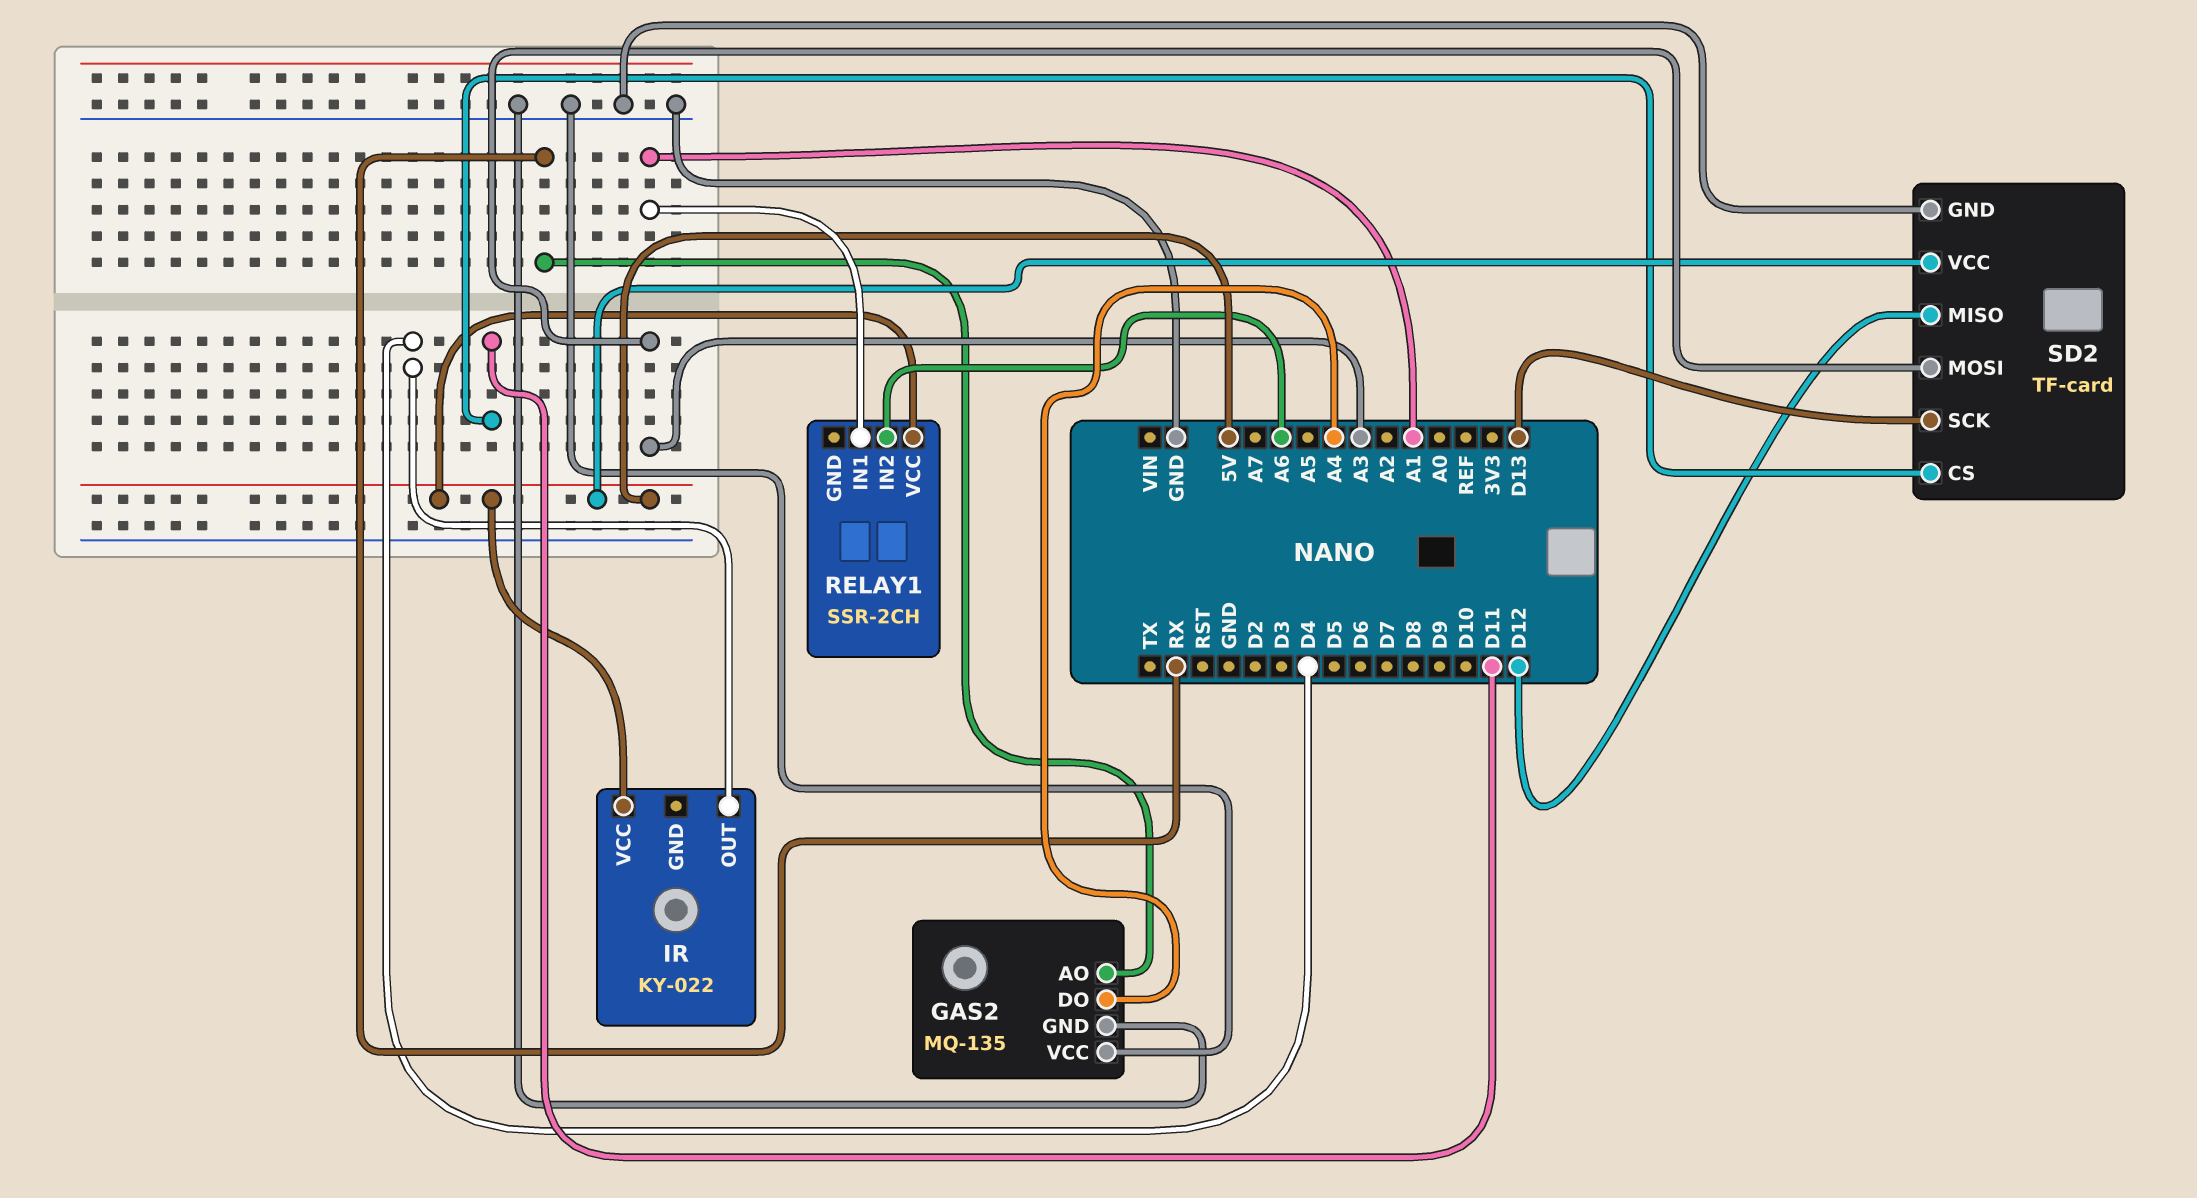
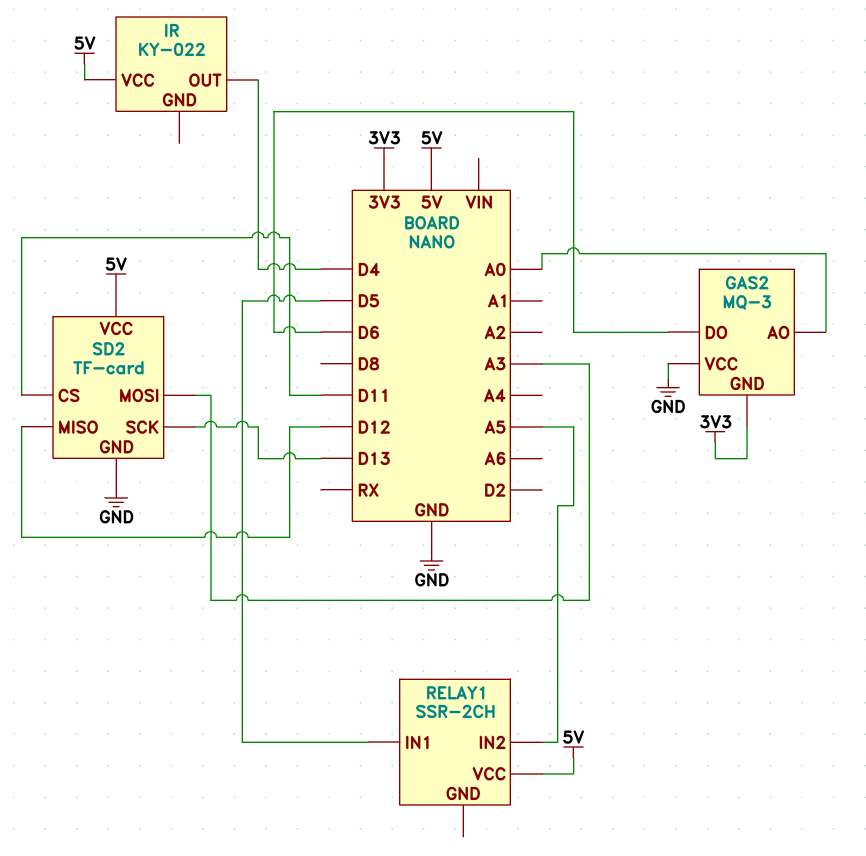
GAS2: MQ-135 -> MQ-3
GAS2 pin AO: RX -> A0
GAS2 pin DO: A4 -> D6
GAS2 pin GND: GND -> 3V3
RELAY1 pin IN1: A1 -> D5
RELAY1 pin IN2: A6 -> A5

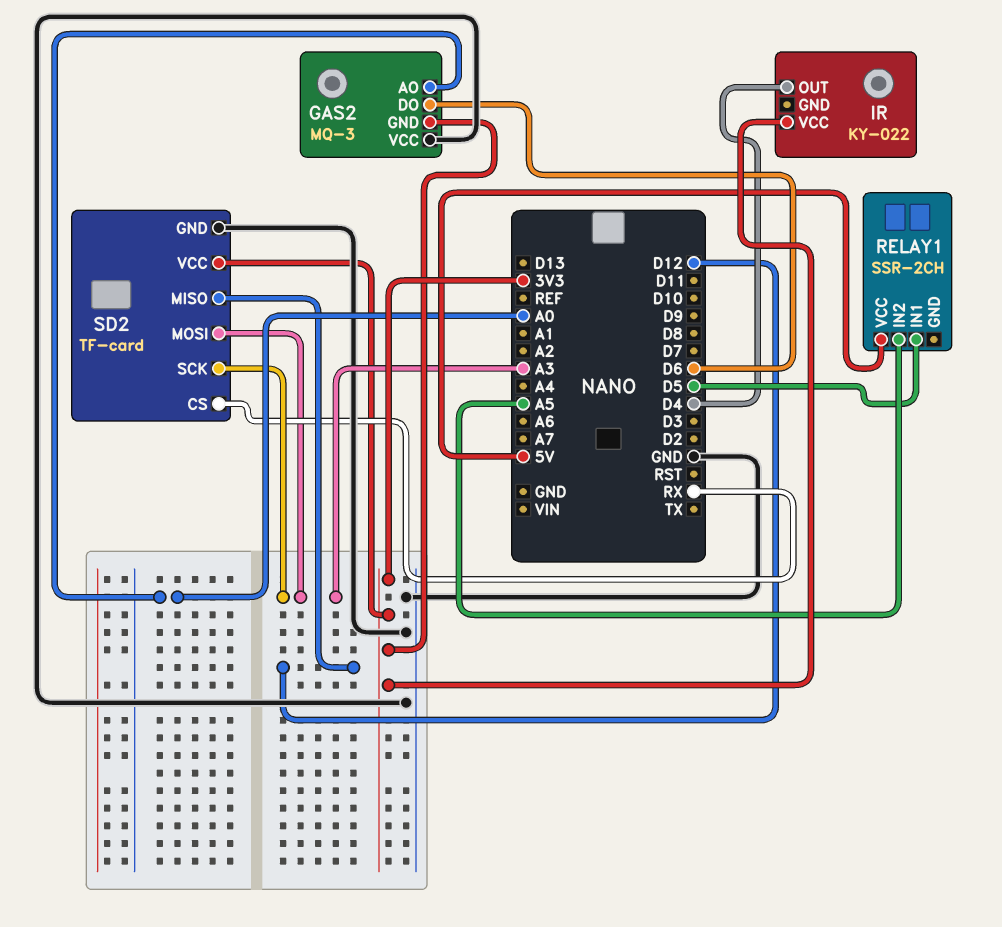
IR pin VCC: 5V -> 3V3
SD2 pin CS: D11 -> RX
SD2 pin SCK: D13 -> A3
SD2 pin VCC: 5V -> 3V3

